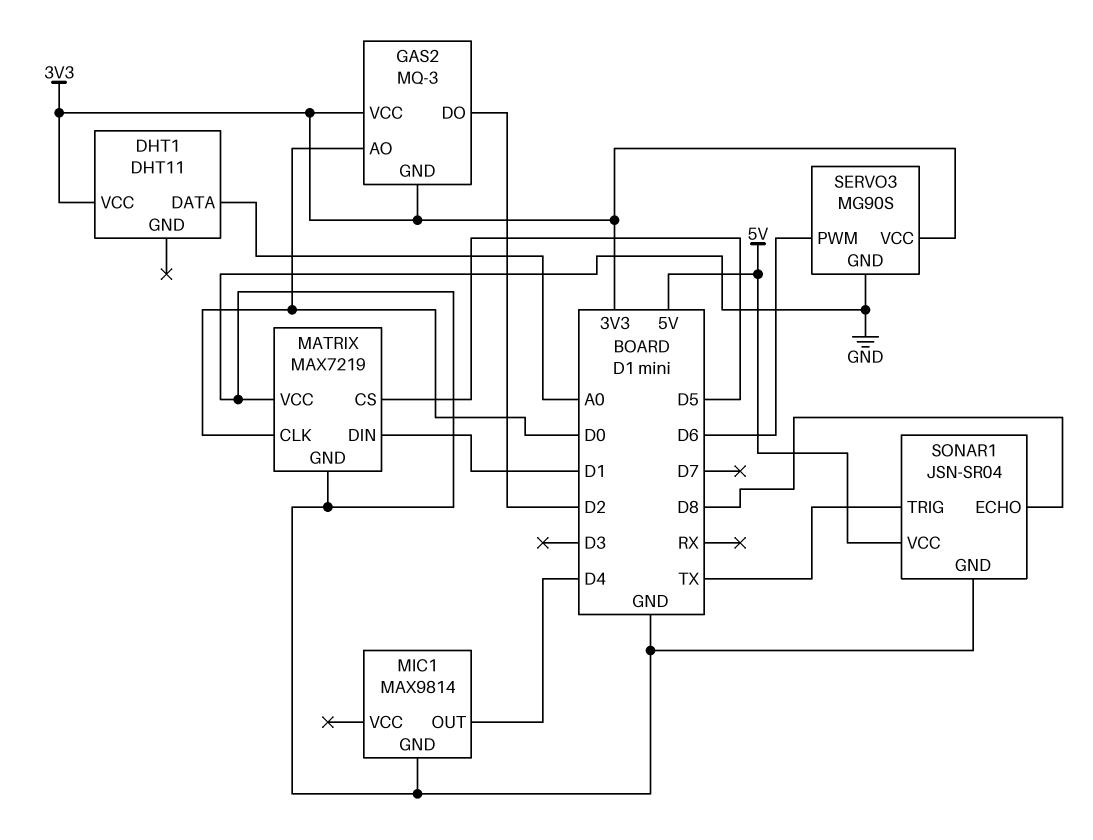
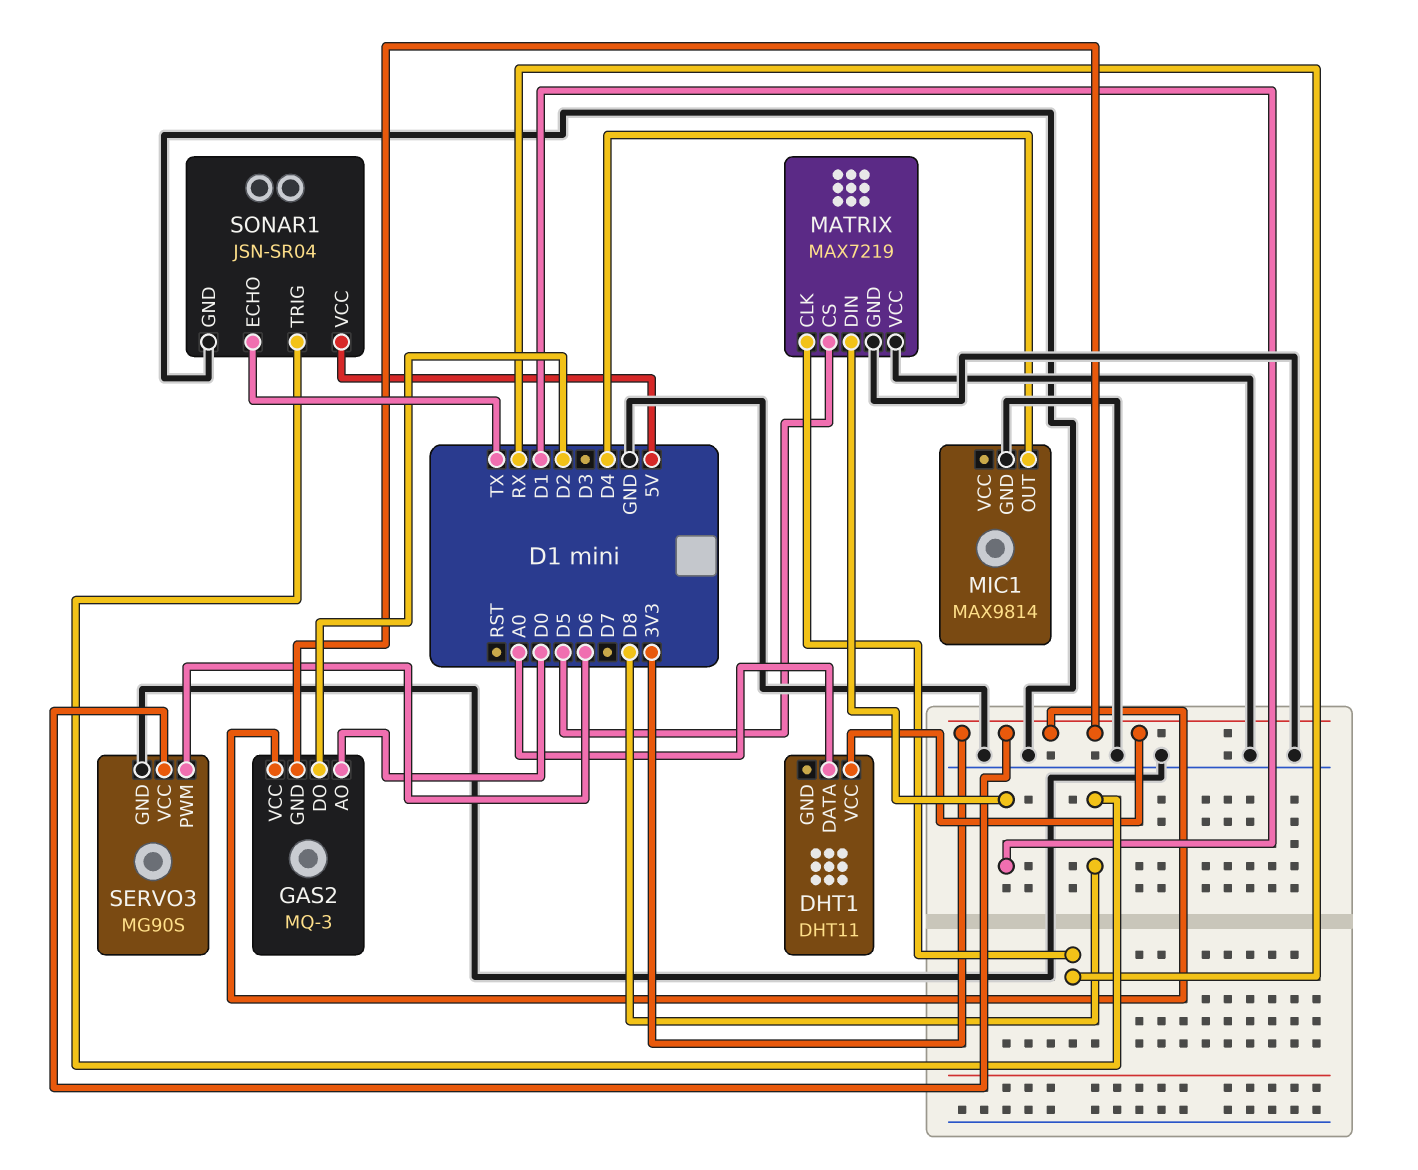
MATRIX pin CLK: D0 -> RX
SONAR1 pin ECHO: D8 -> TX
SONAR1 pin TRIG: TX -> D8

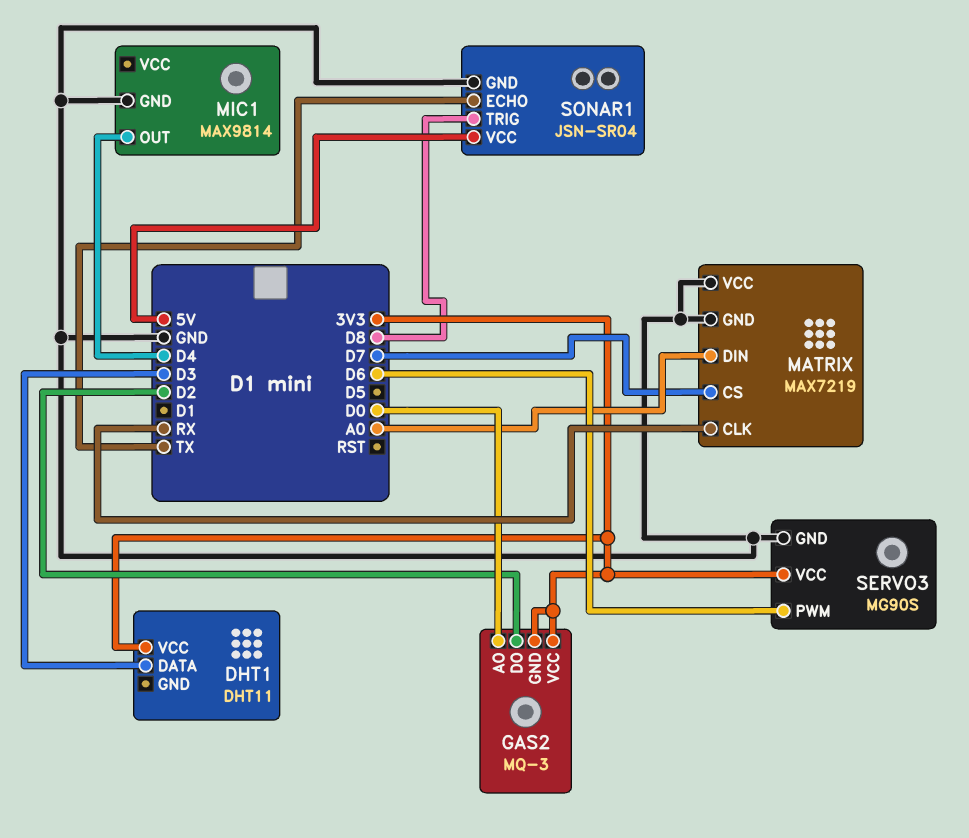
DHT1 pin DATA: A0 -> D3
MATRIX pin CS: D5 -> D7
MATRIX pin DIN: D1 -> A0

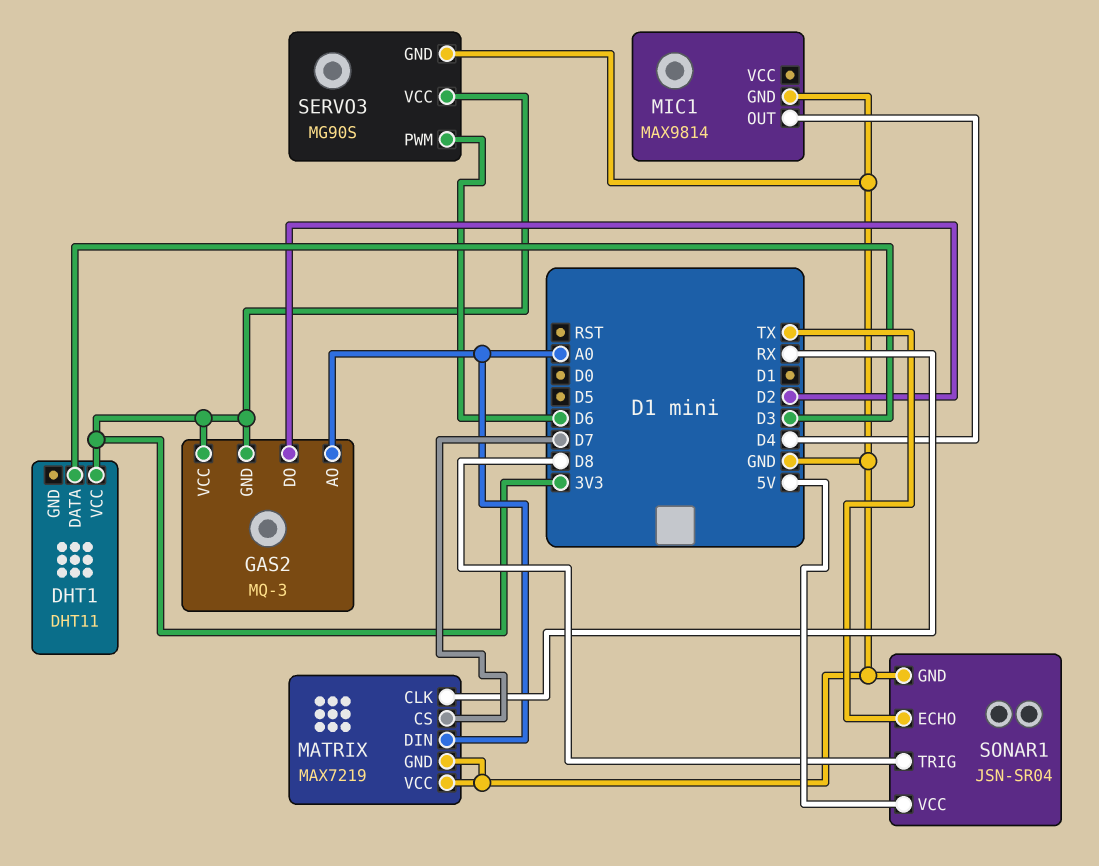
GAS2 pin AO: D0 -> A0

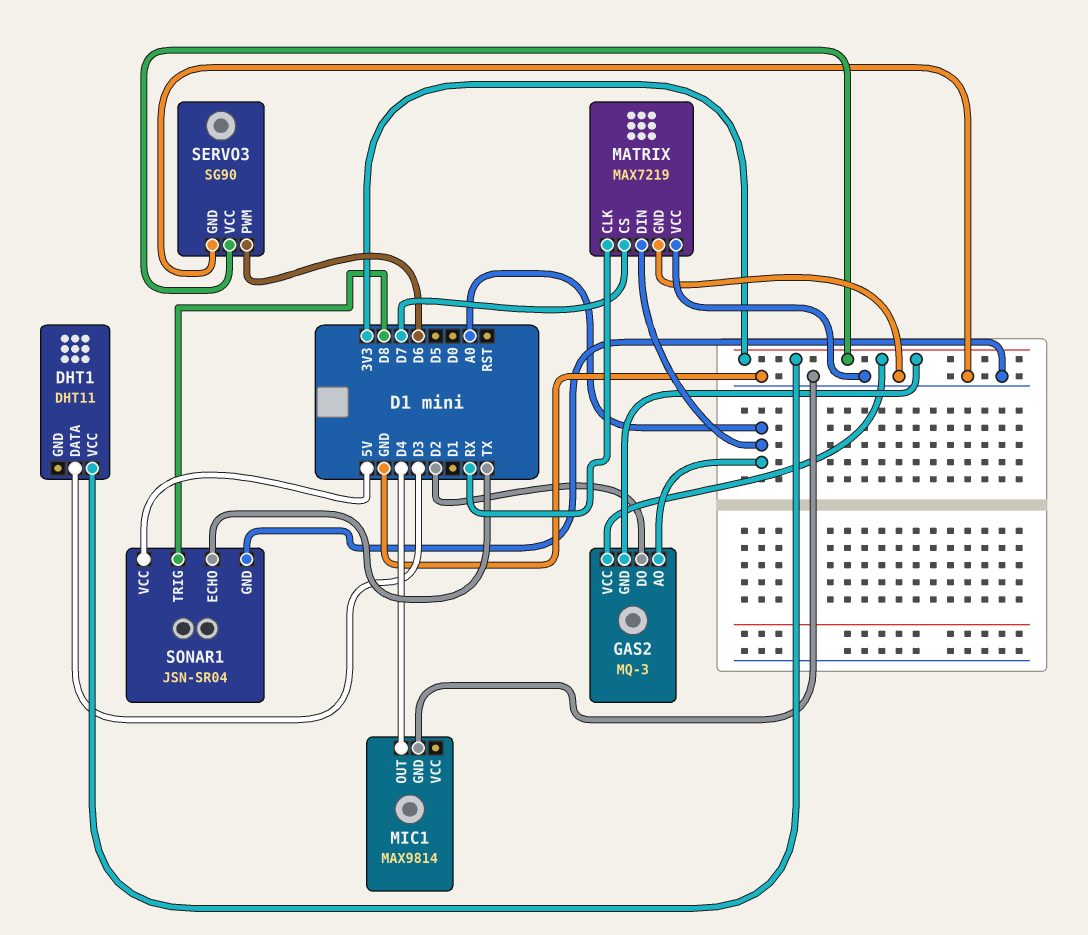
SERVO3: MG90S -> SG90

